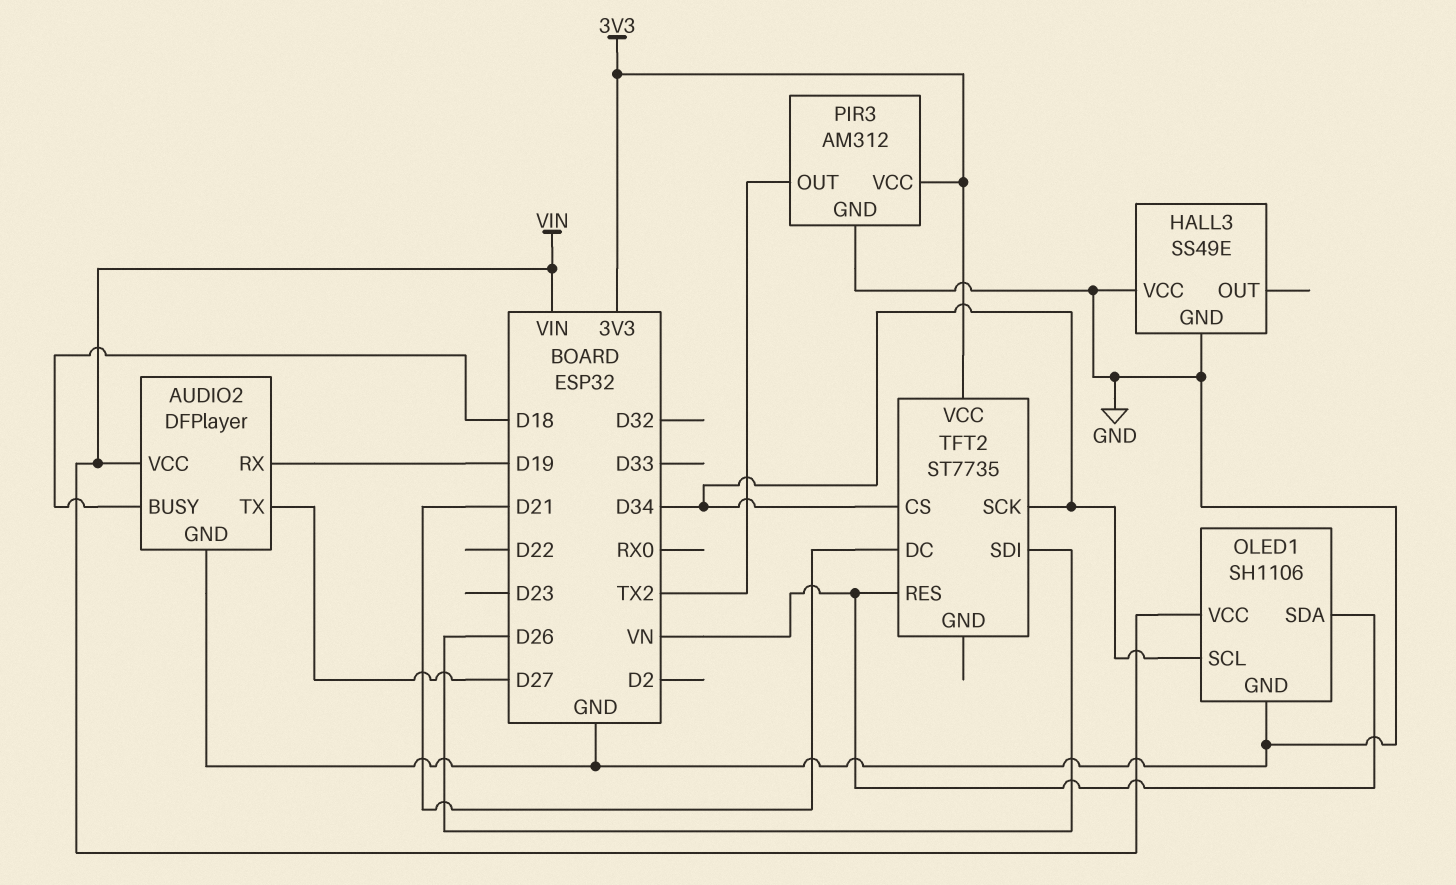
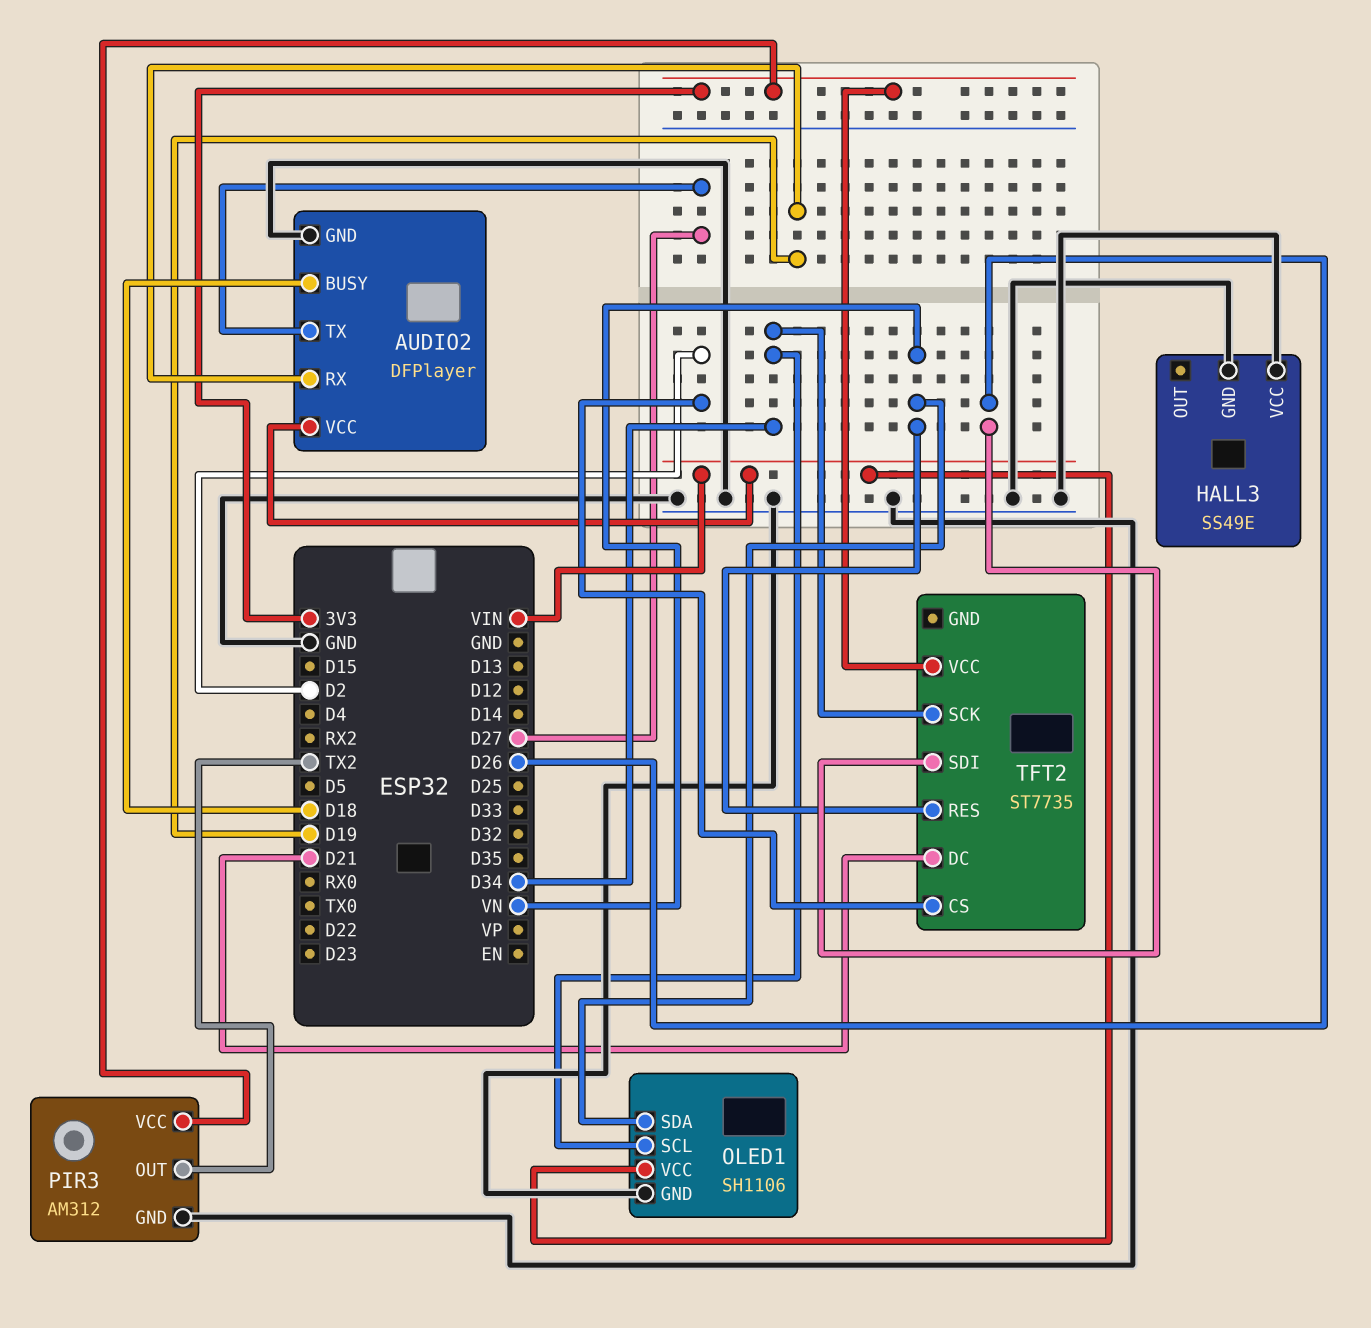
TFT2 pin CS: D34 -> D2

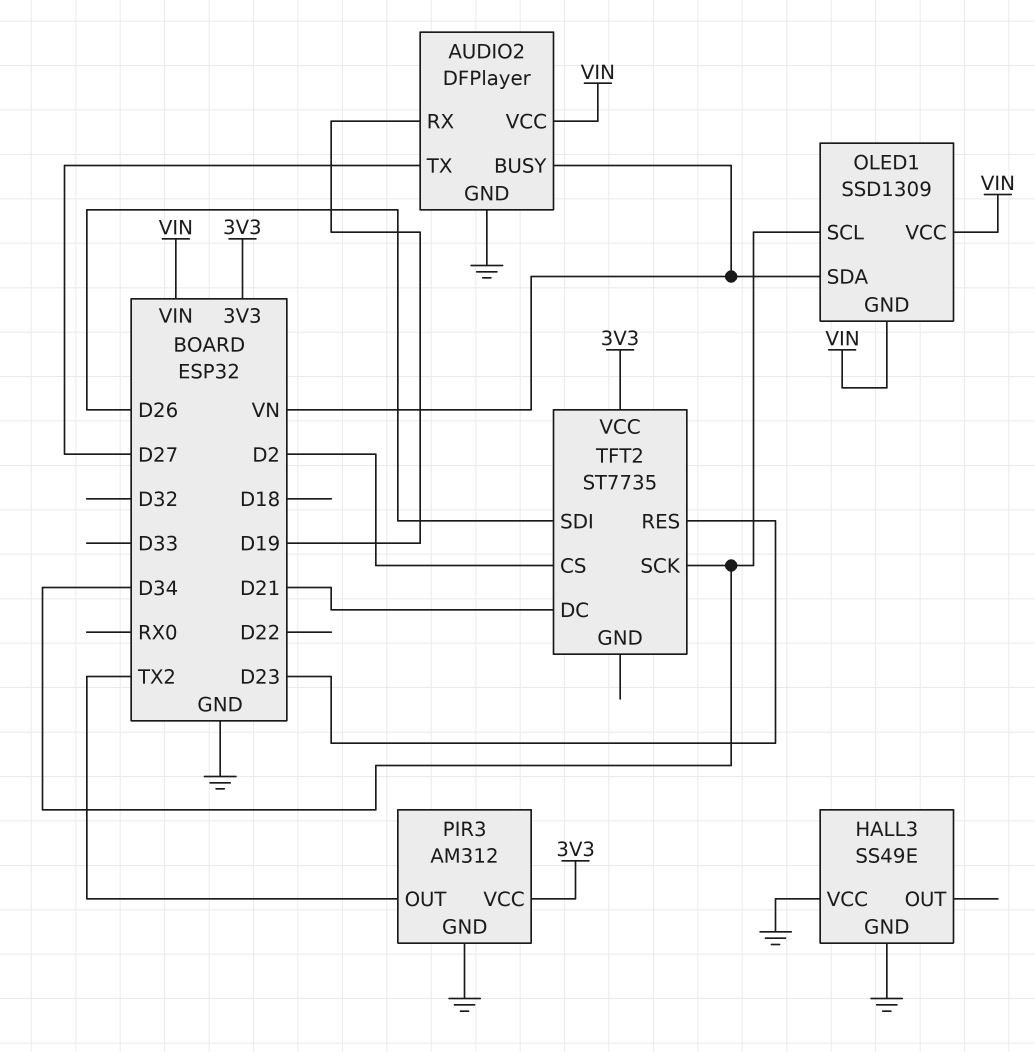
AUDIO2 pin BUSY: D18 -> VN
OLED1: SH1106 -> SSD1309
OLED1 pin GND: GND -> VIN
TFT2 pin RES: VN -> D23

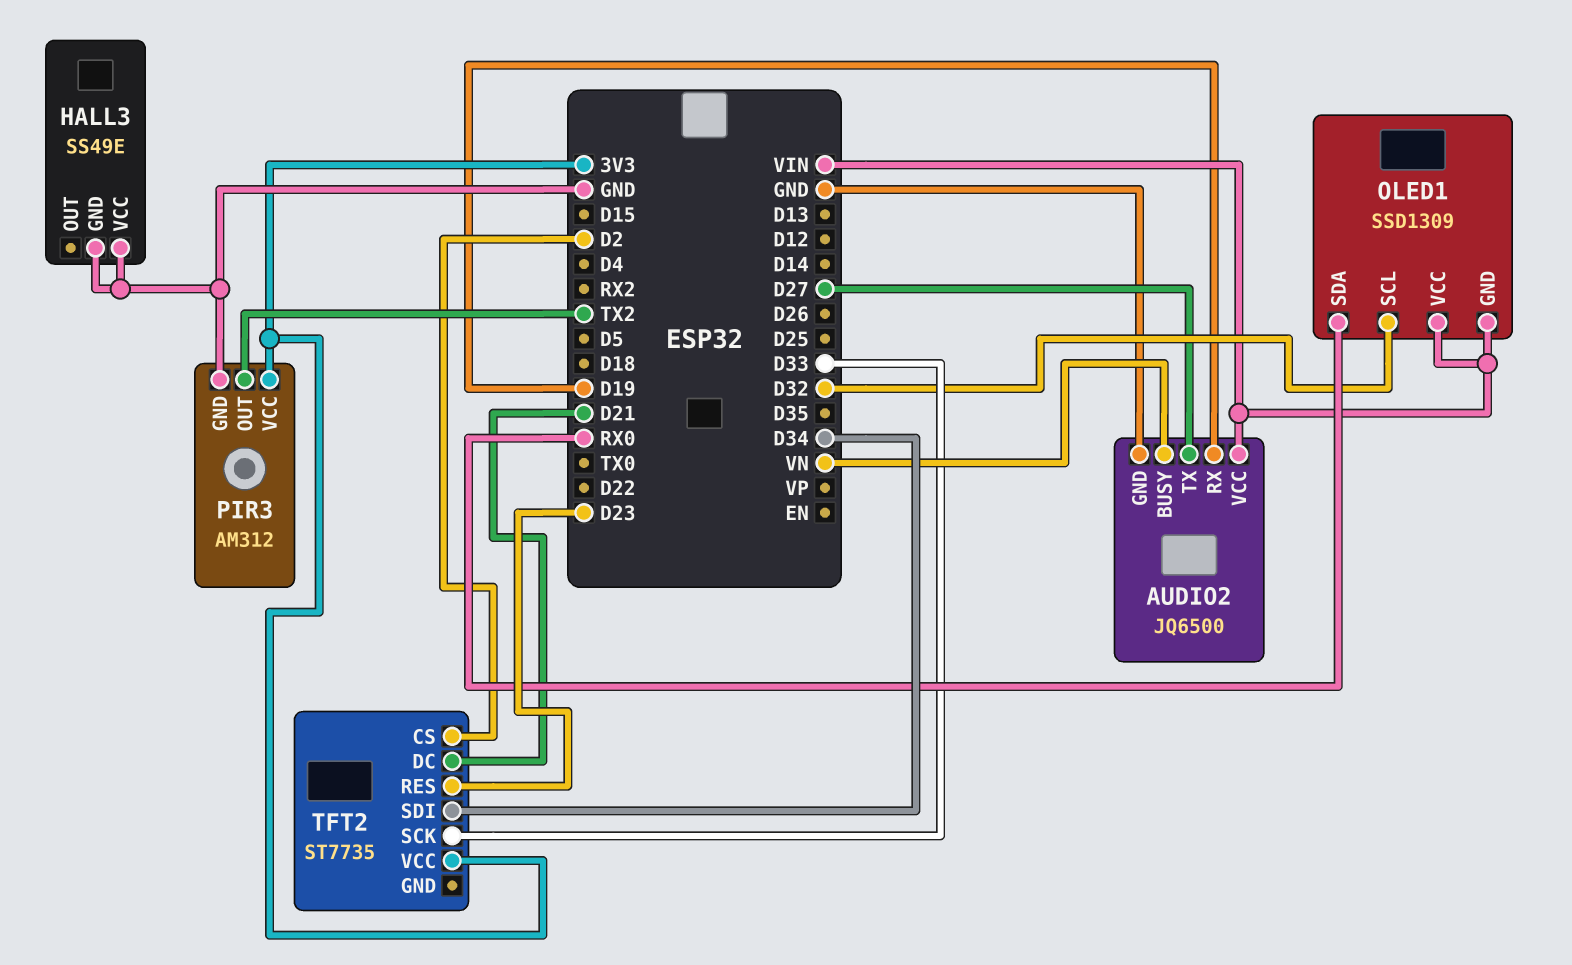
AUDIO2: DFPlayer -> JQ6500
OLED1 pin SCL: D34 -> D32
OLED1 pin SDA: VN -> RX0
TFT2 pin SCK: D34 -> D33
TFT2 pin SDI: D26 -> D34

